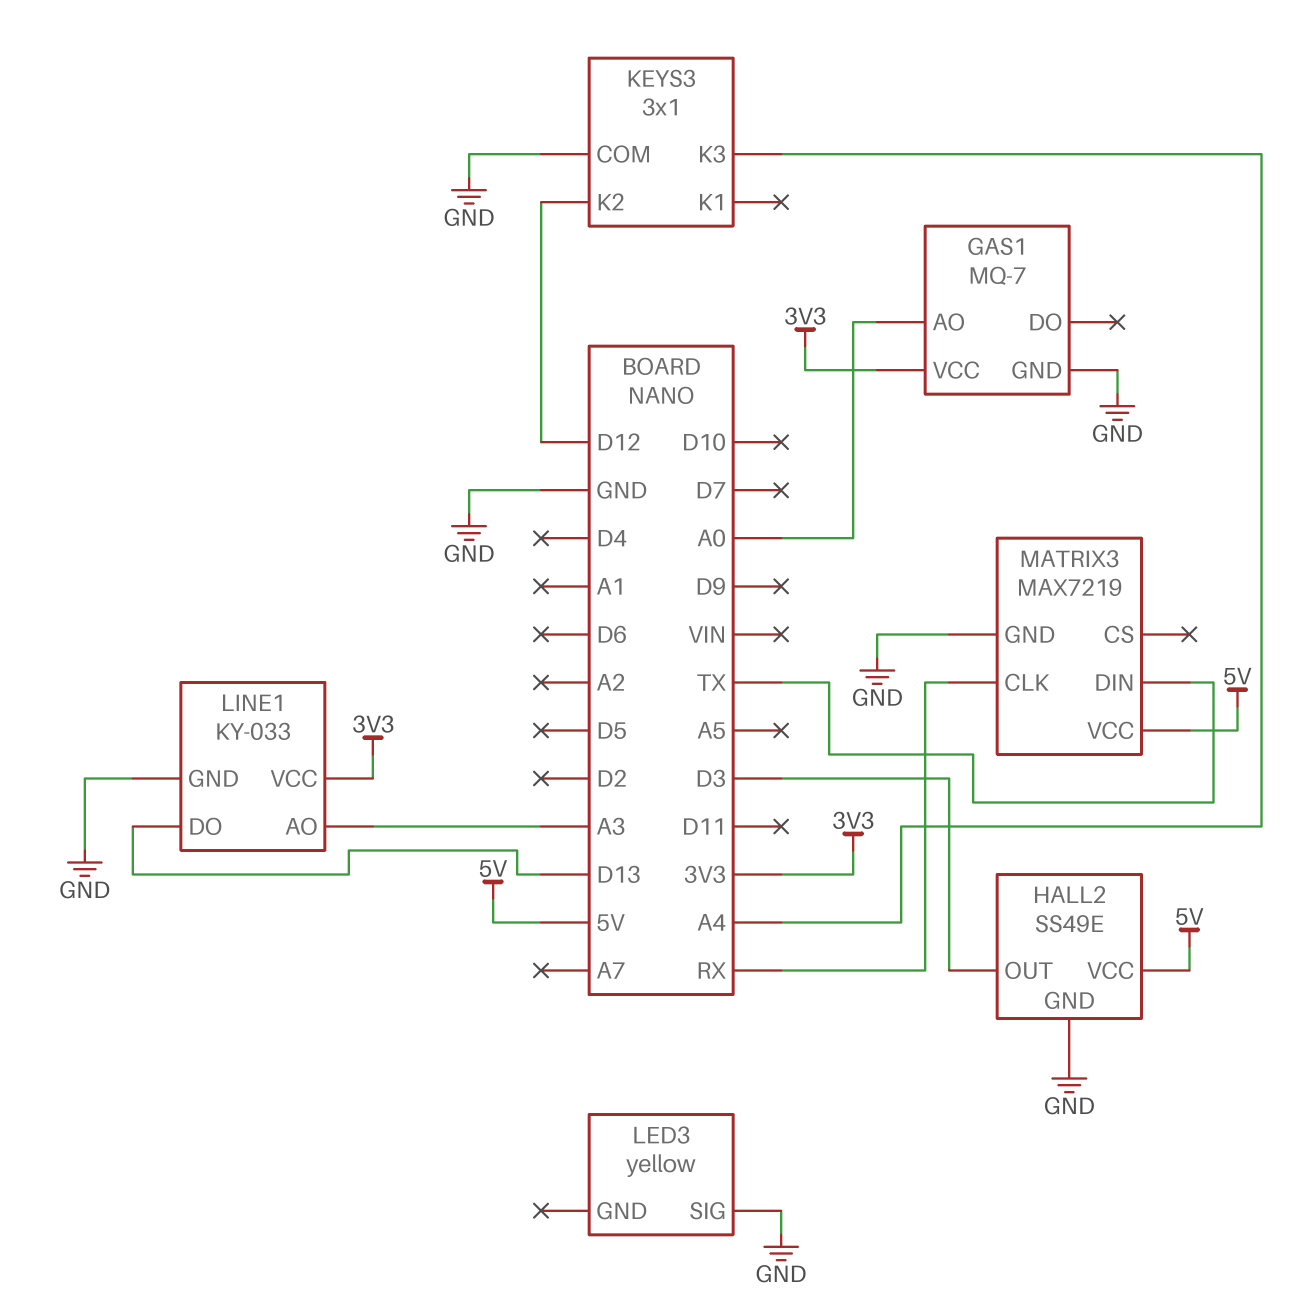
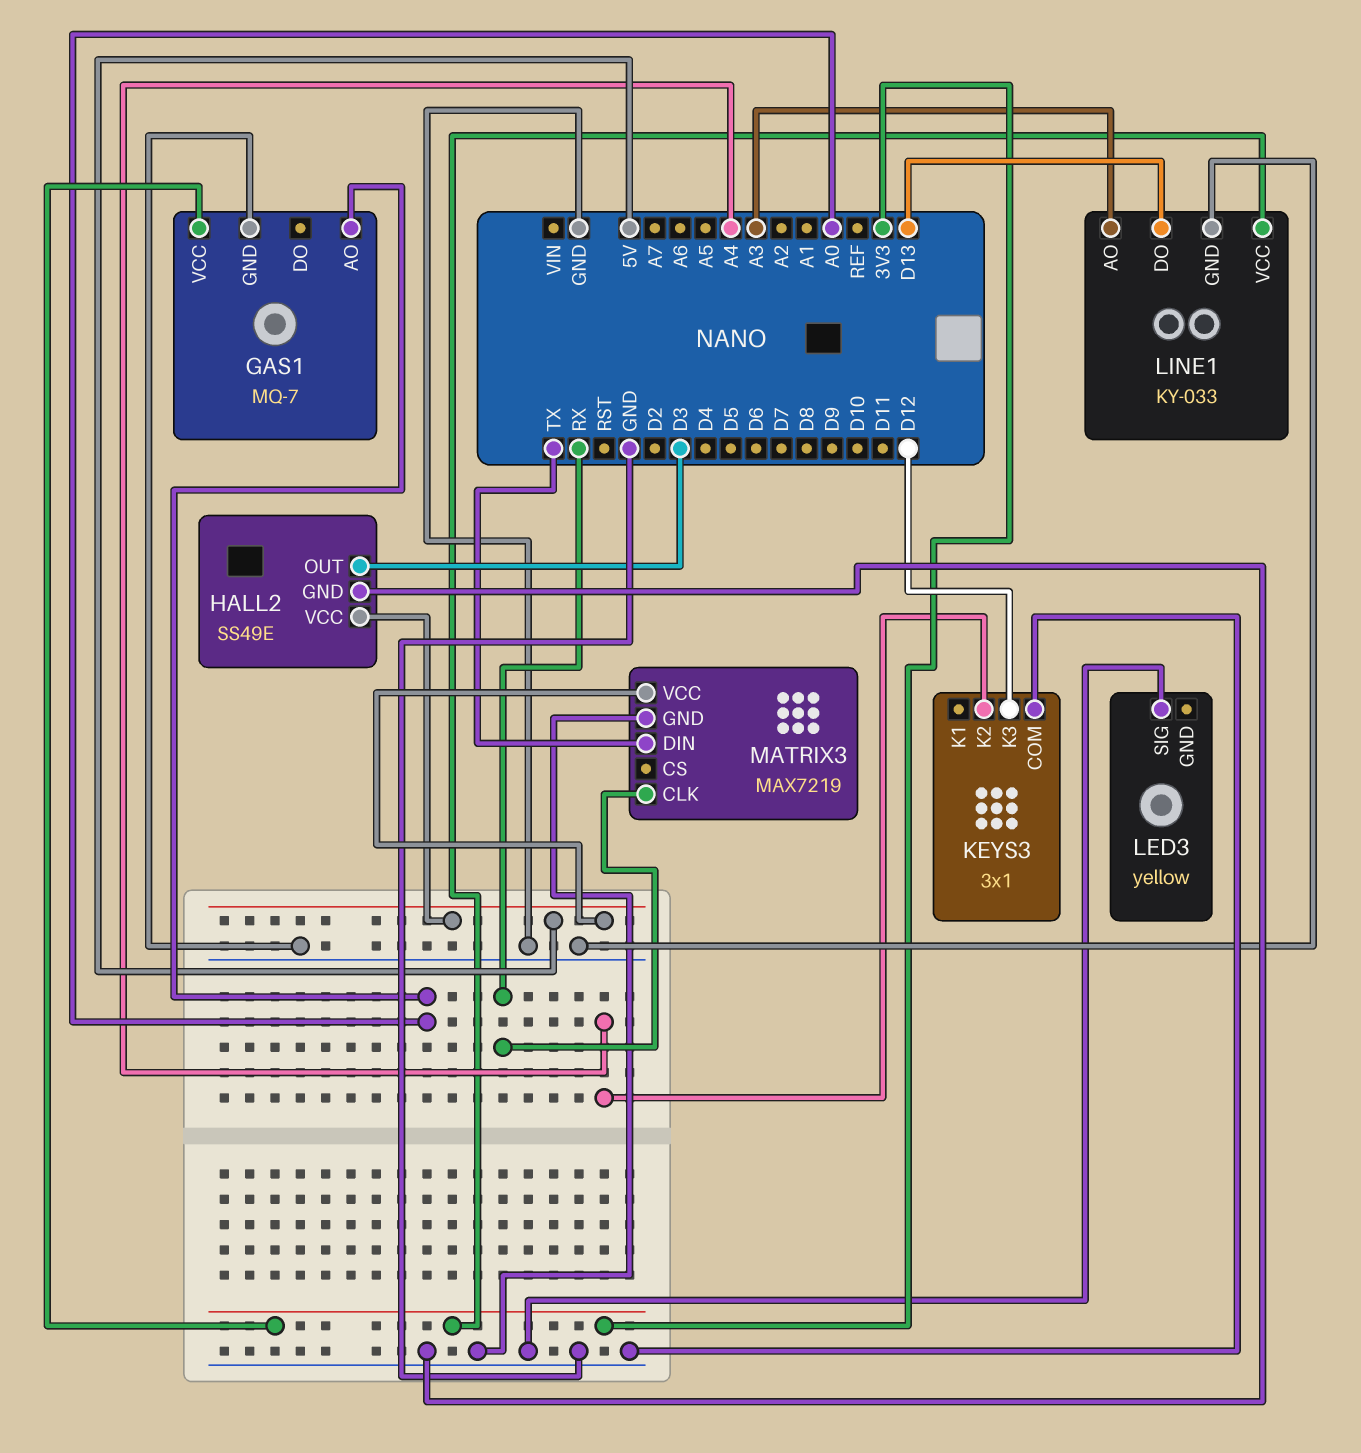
KEYS3 pin K2: D12 -> A4
KEYS3 pin K3: A4 -> D12

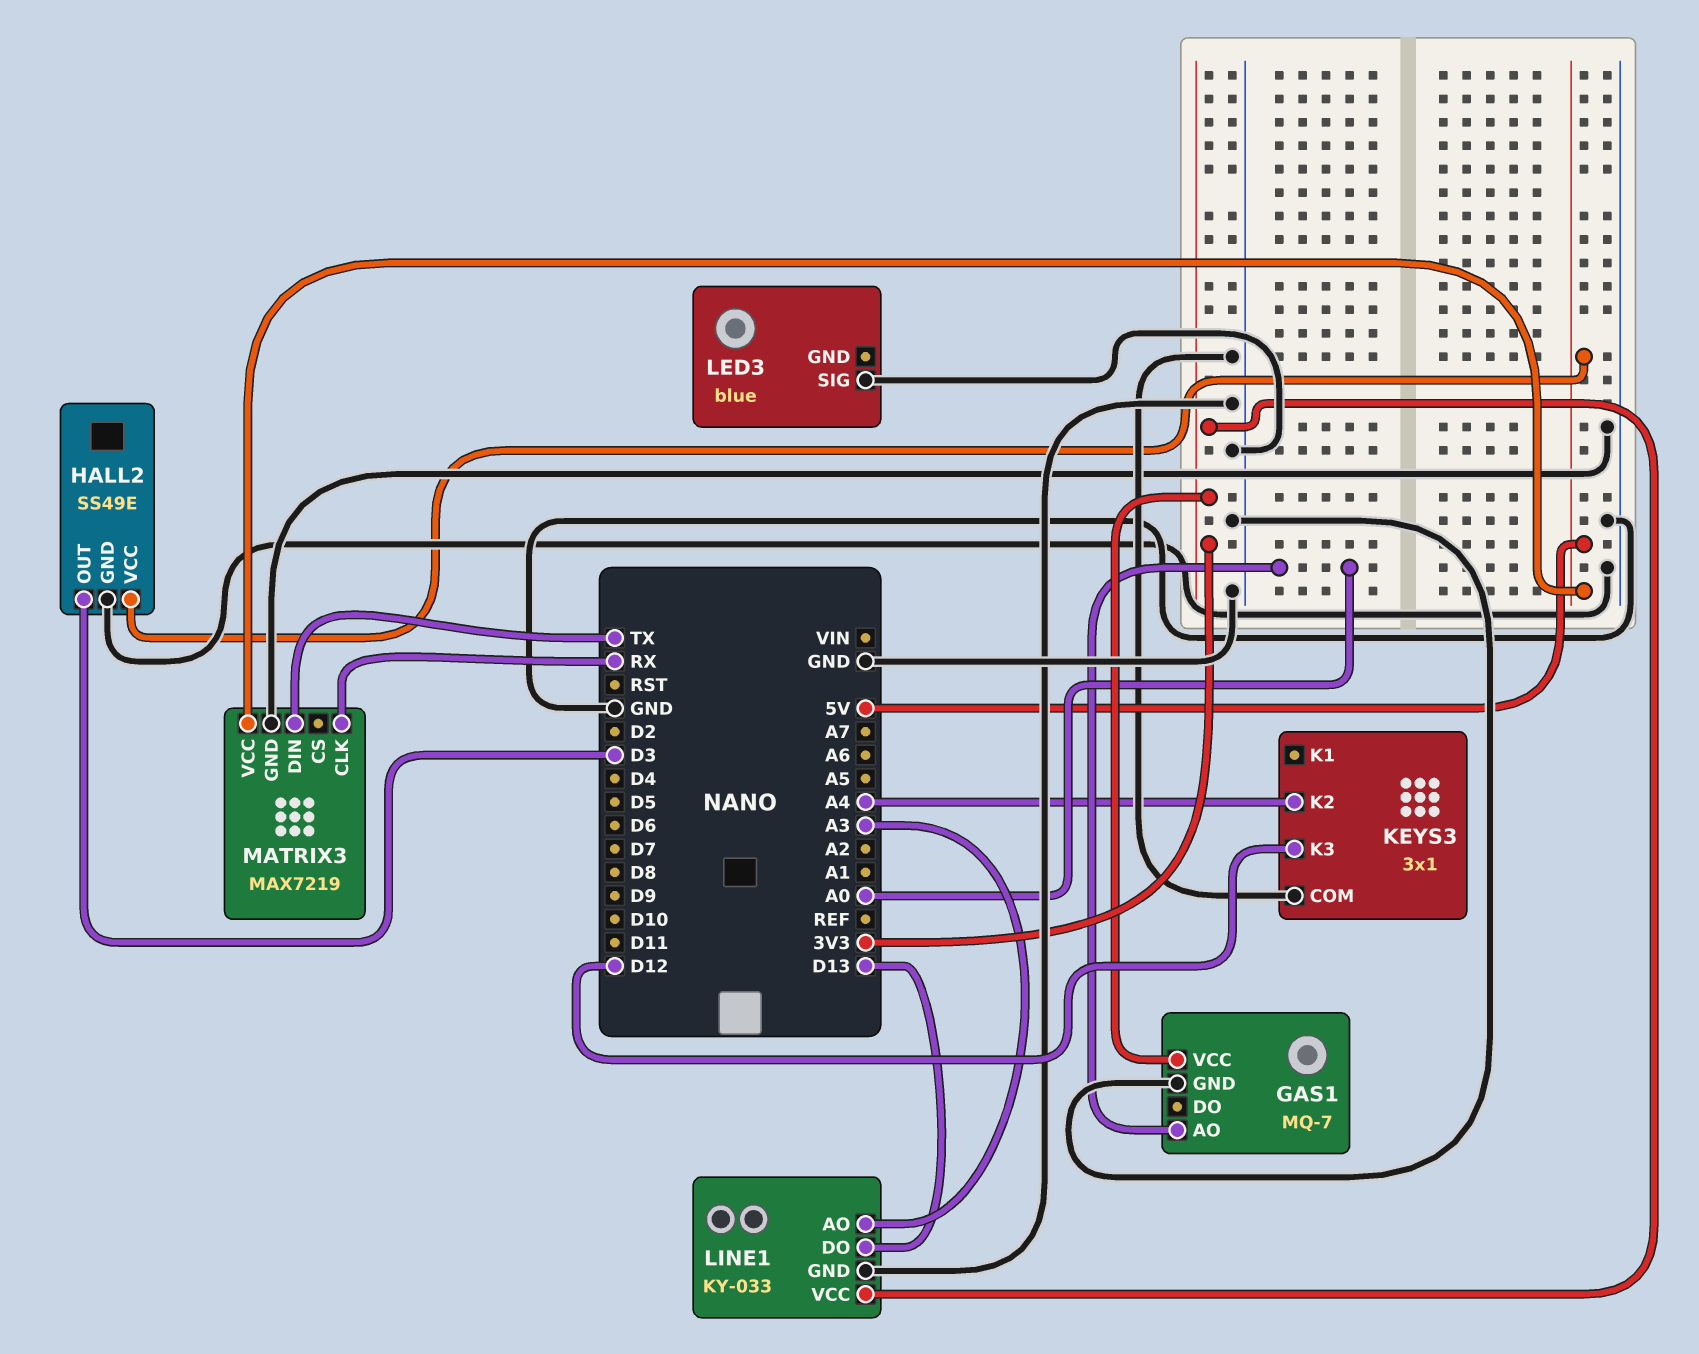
LED3: yellow -> blue

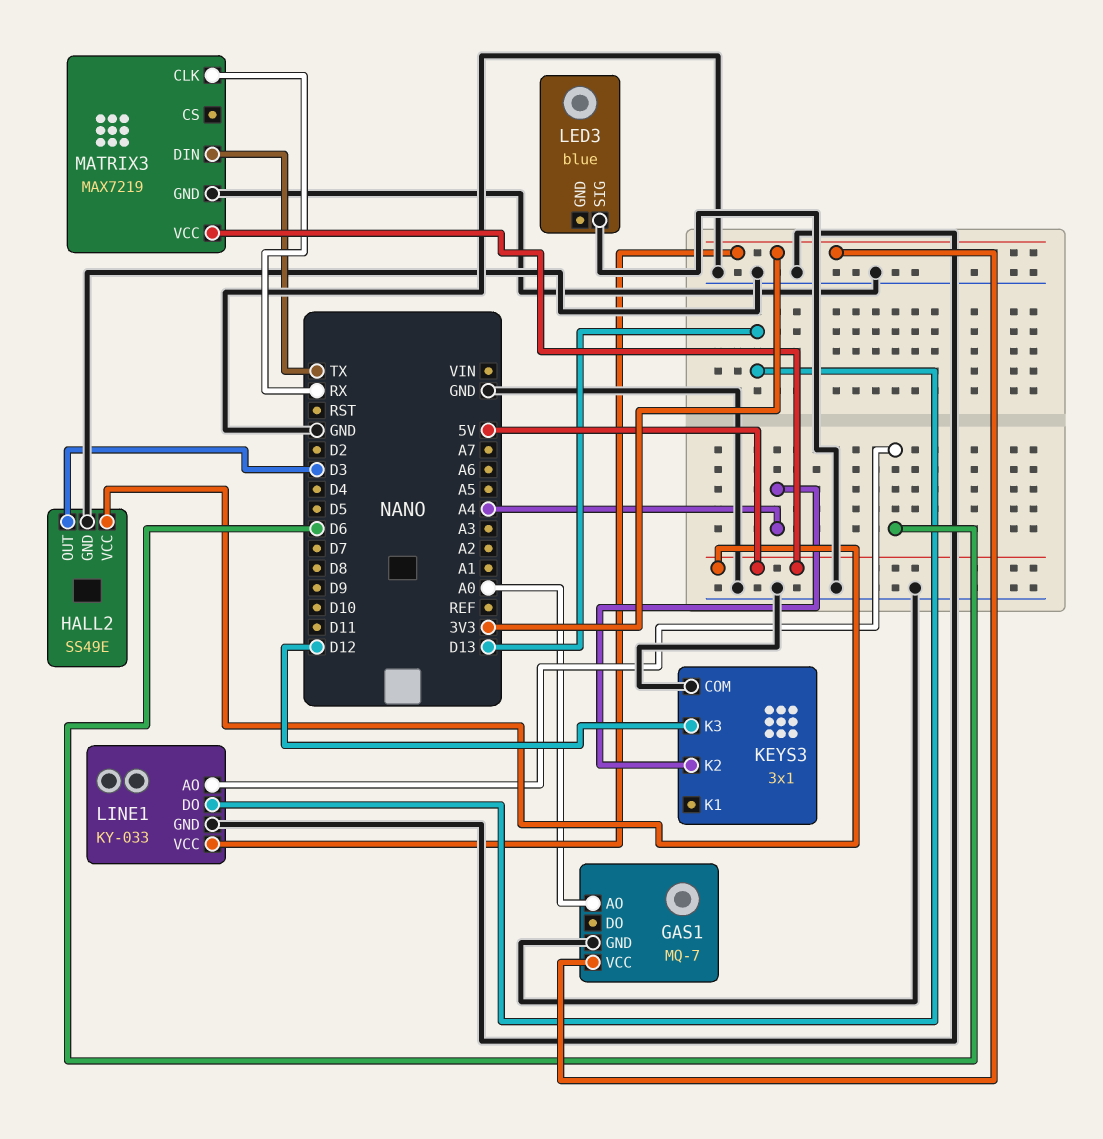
LINE1 pin AO: A3 -> D6

